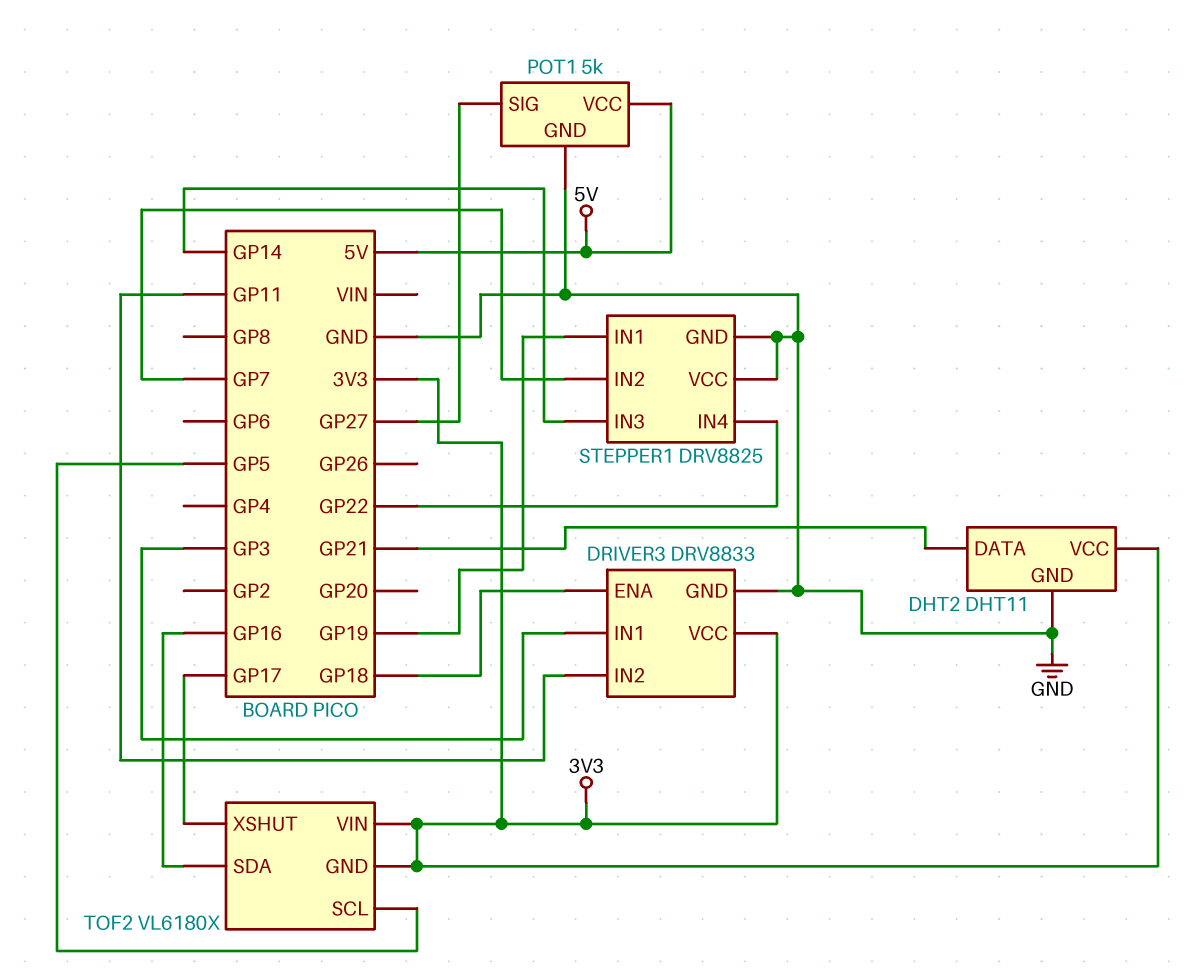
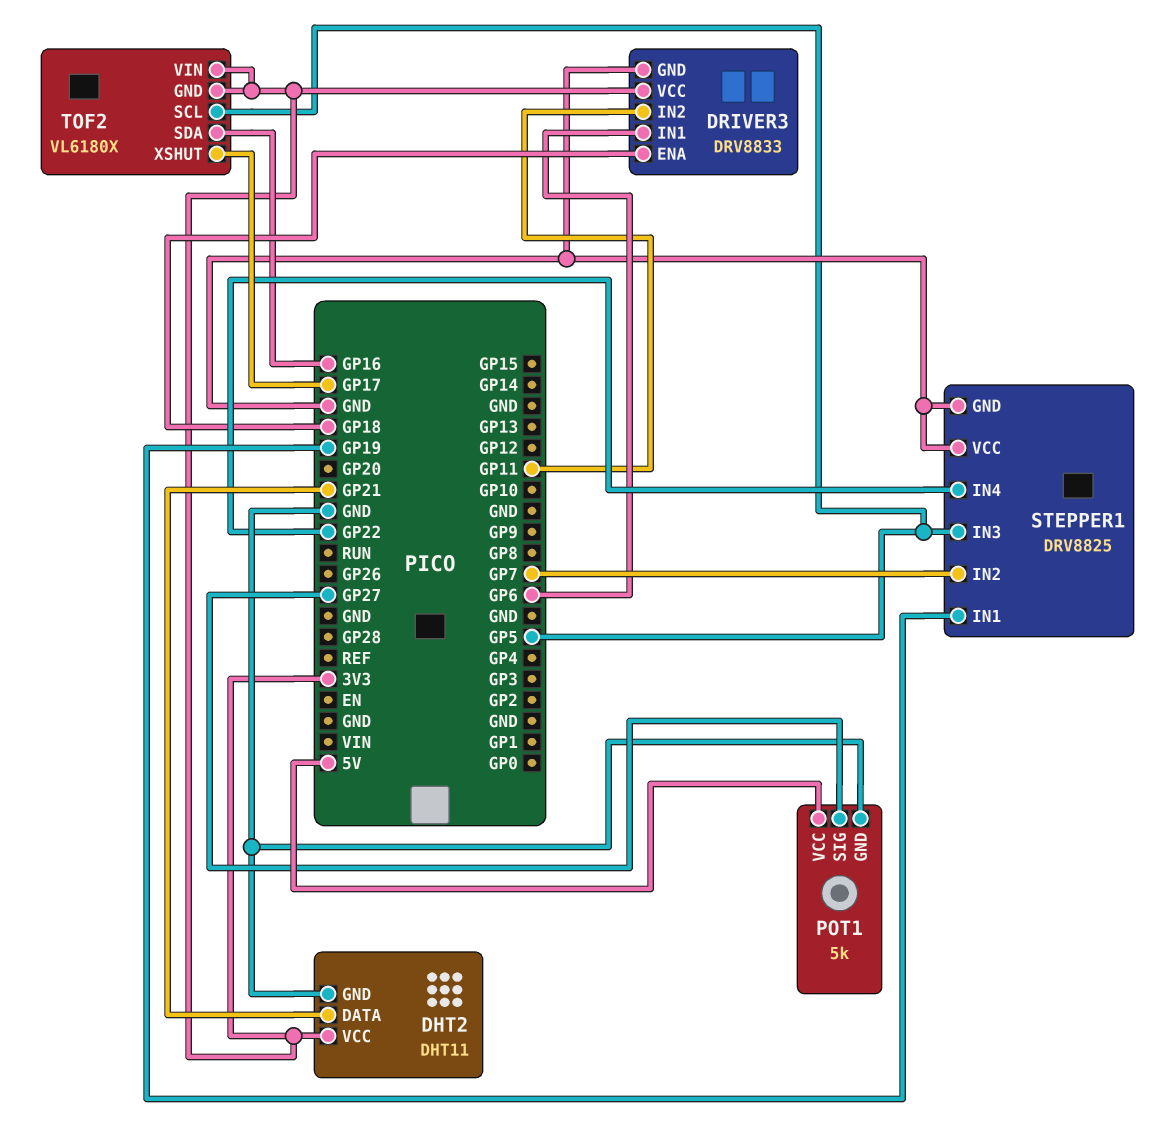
DRIVER3 pin IN1: GP3 -> GP6
STEPPER1 pin IN3: GP14 -> GP5

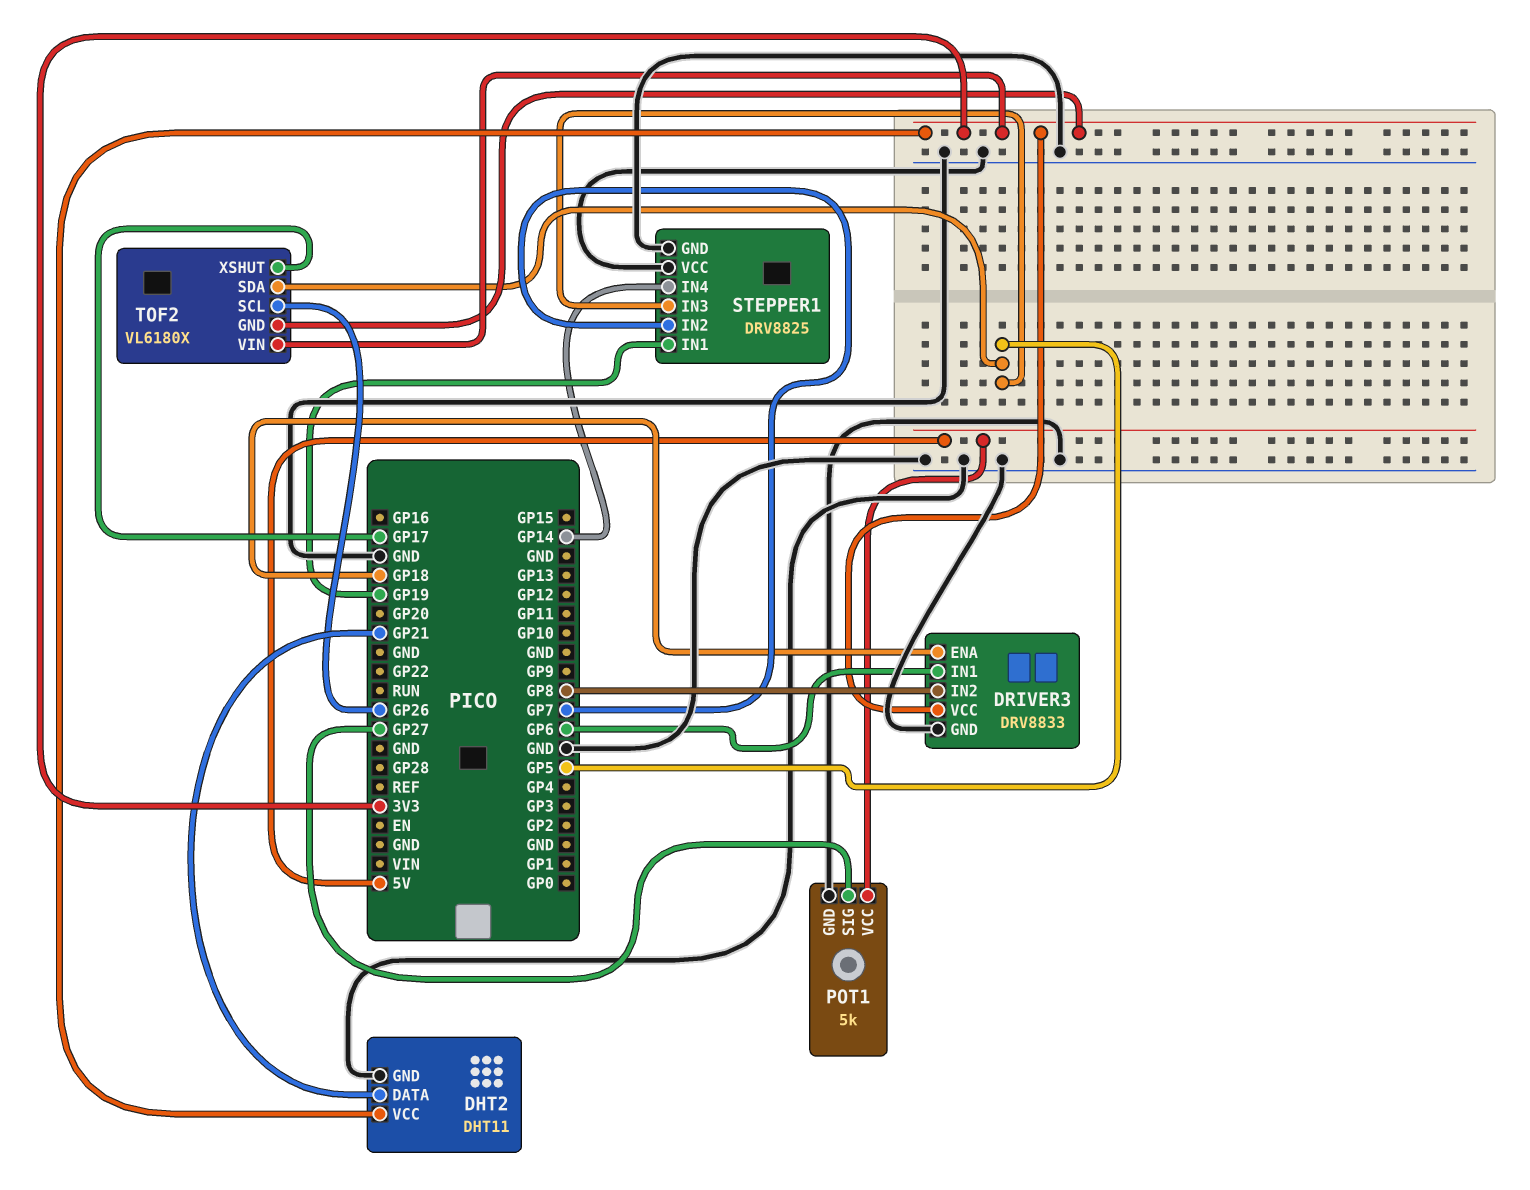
DRIVER3 pin IN2: GP11 -> GP8
STEPPER1 pin IN4: GP22 -> GP14
TOF2 pin SCL: GP5 -> GP26
TOF2 pin SDA: GP16 -> GP5

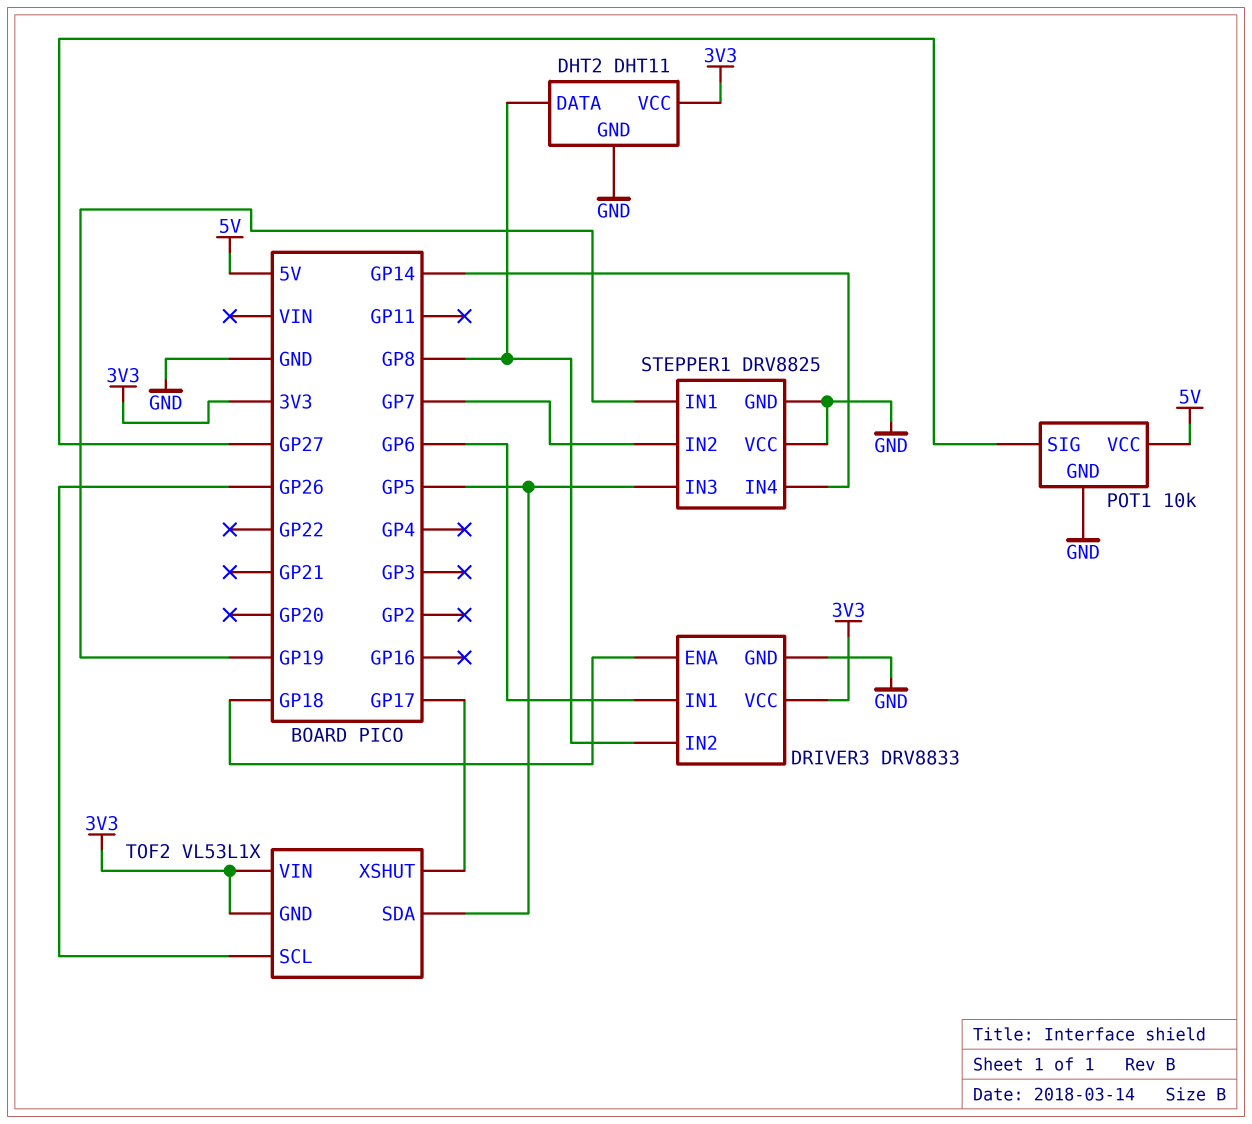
DHT2 pin DATA: GP21 -> GP8
POT1: 5k -> 10k
TOF2: VL6180X -> VL53L1X

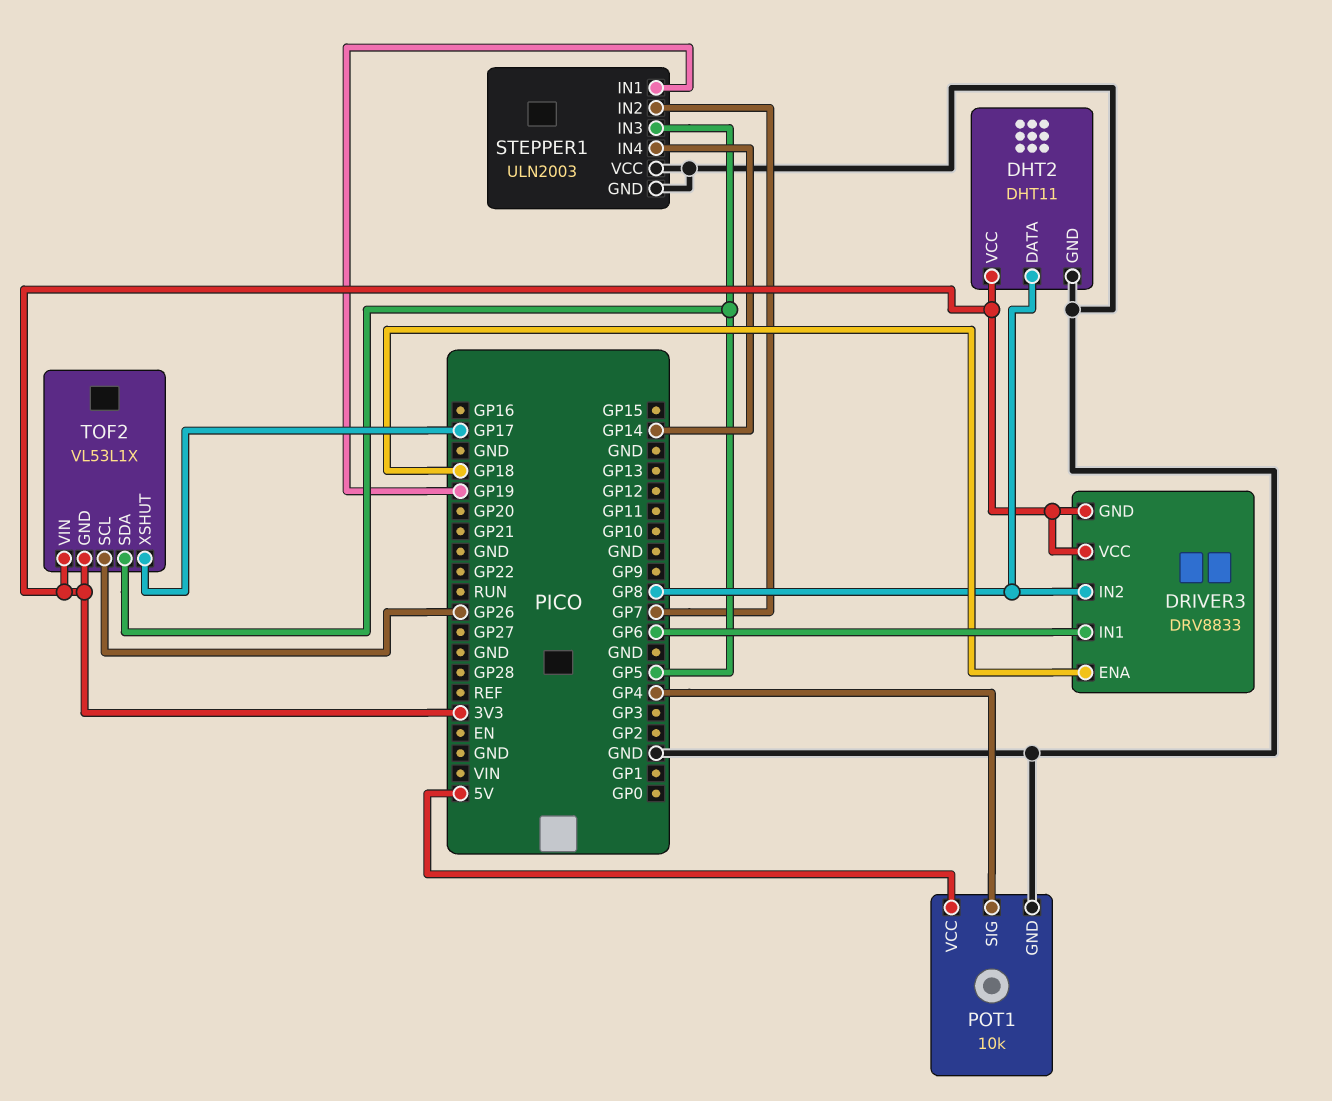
DRIVER3 pin GND: GND -> 3V3
POT1 pin SIG: GP27 -> GP4
STEPPER1: DRV8825 -> ULN2003

